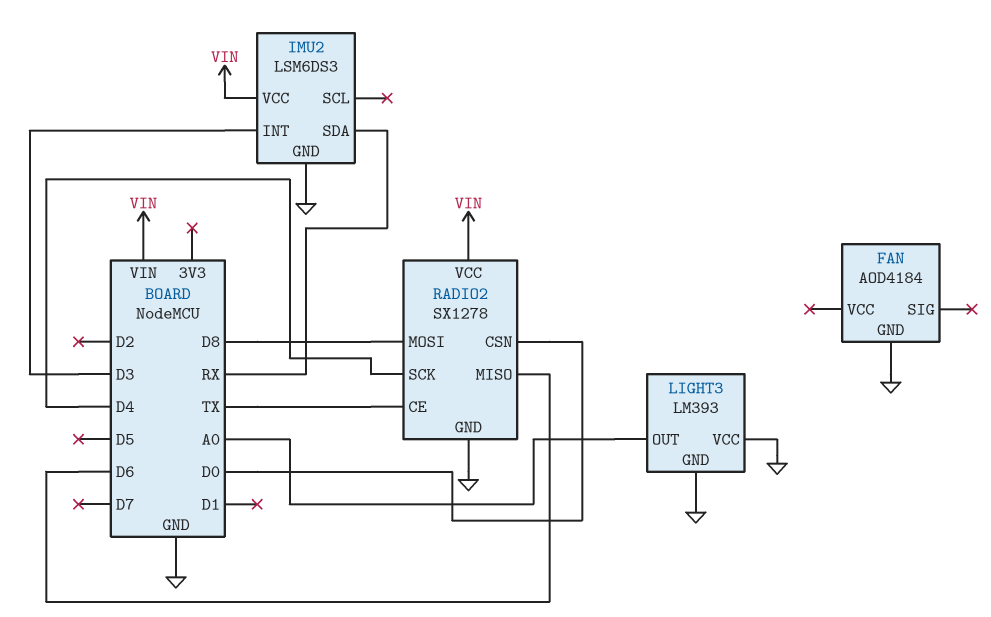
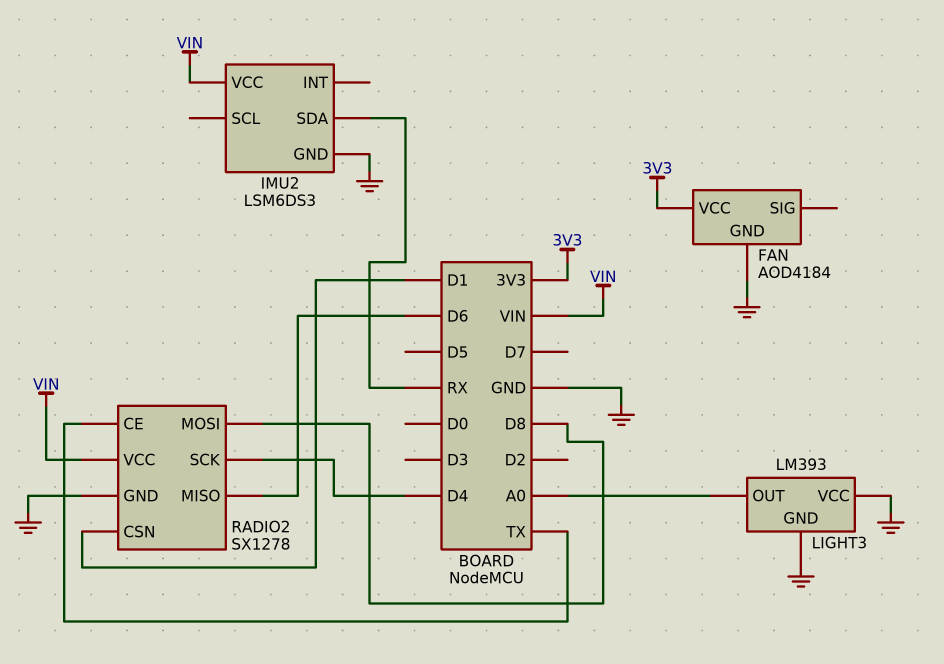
FAN pin VCC: none -> 3V3
IMU2 pin INT: D3 -> none
RADIO2 pin CSN: D0 -> D1

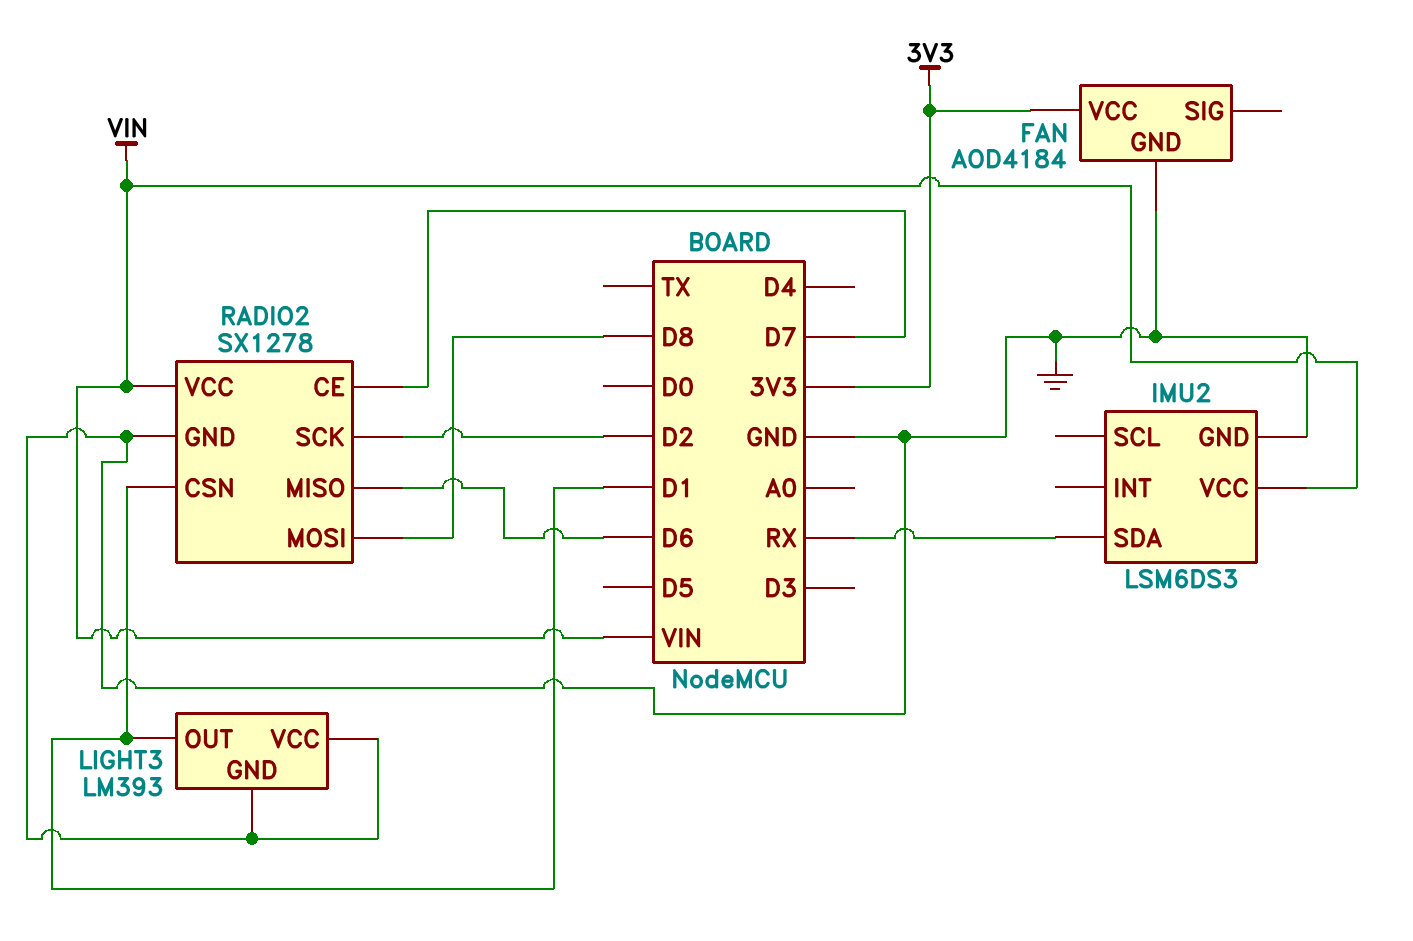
LIGHT3 pin OUT: A0 -> D1
RADIO2 pin CE: TX -> D7
RADIO2 pin SCK: D4 -> D2

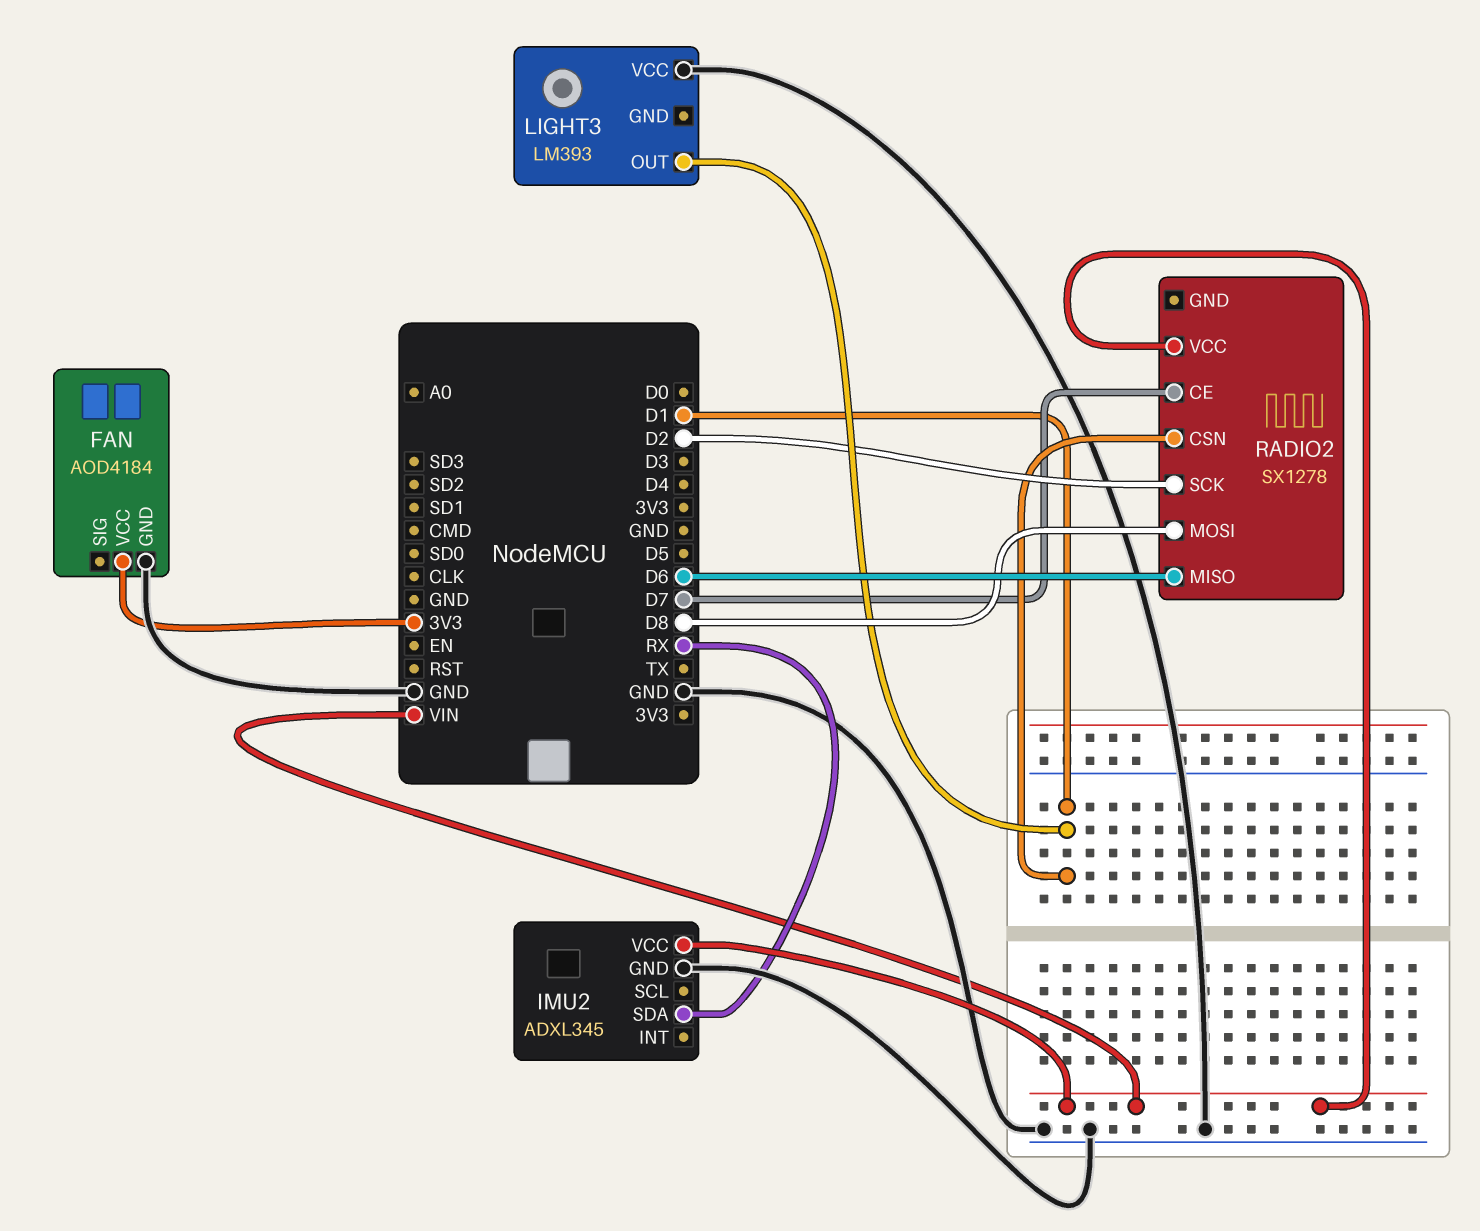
IMU2: LSM6DS3 -> ADXL345
LIGHT3 pin GND: GND -> none
RADIO2 pin GND: GND -> none

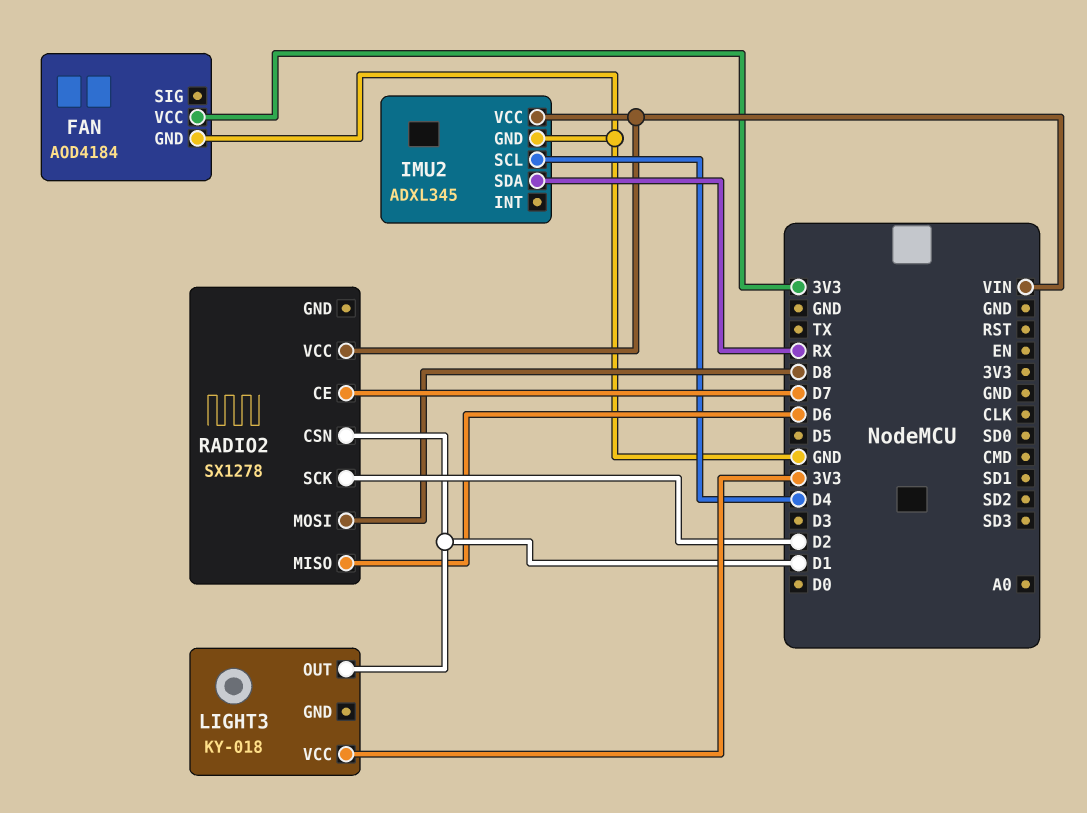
IMU2 pin SCL: none -> D4
LIGHT3: LM393 -> KY-018
LIGHT3 pin VCC: GND -> 3V3

